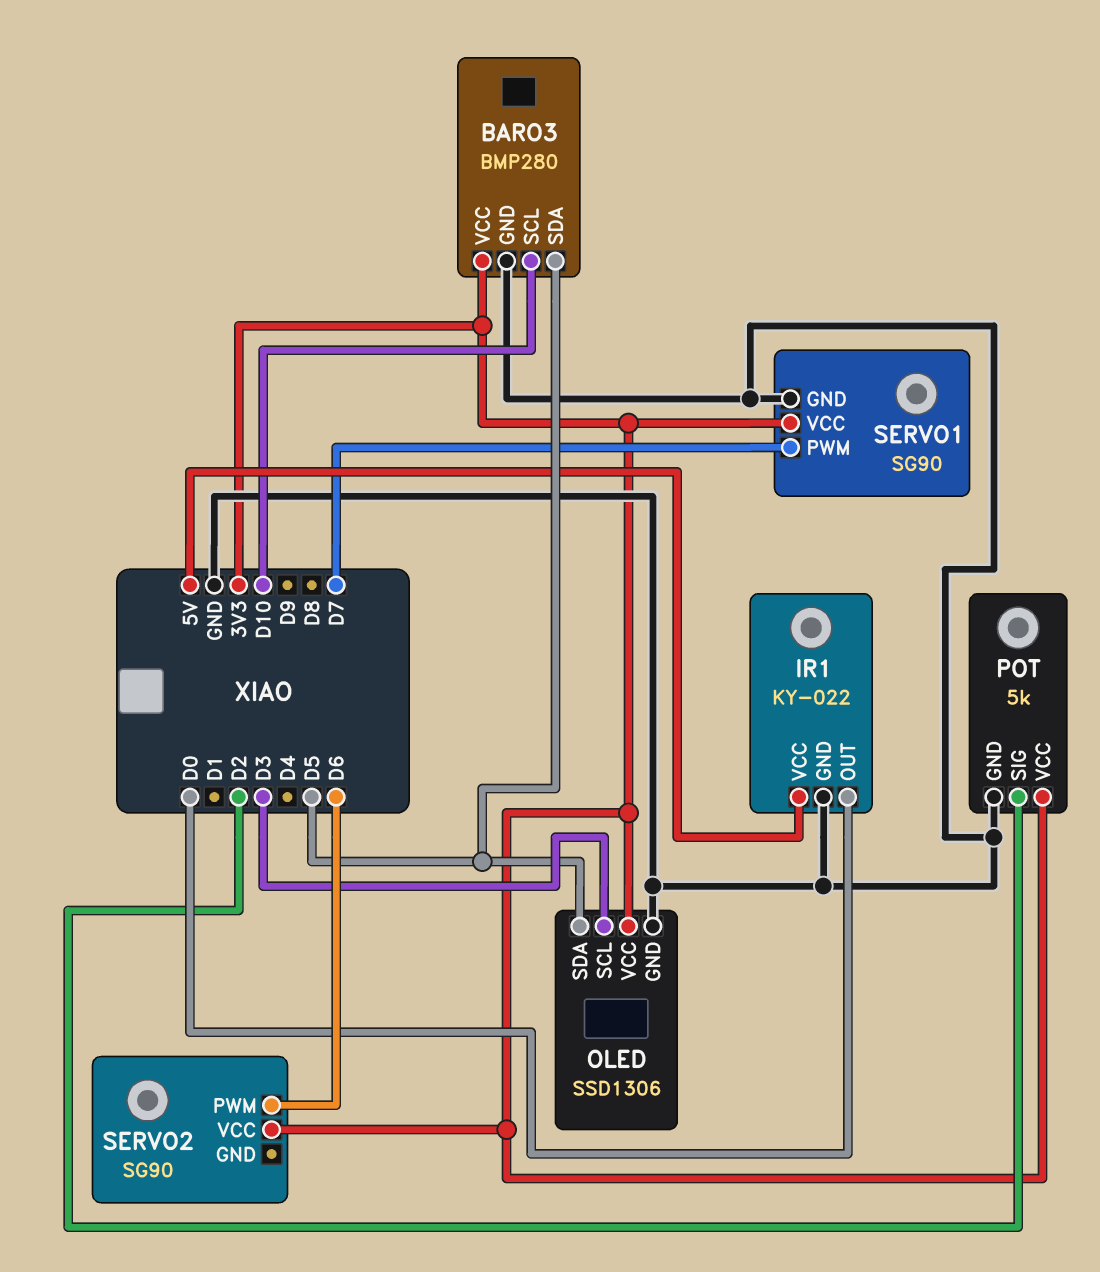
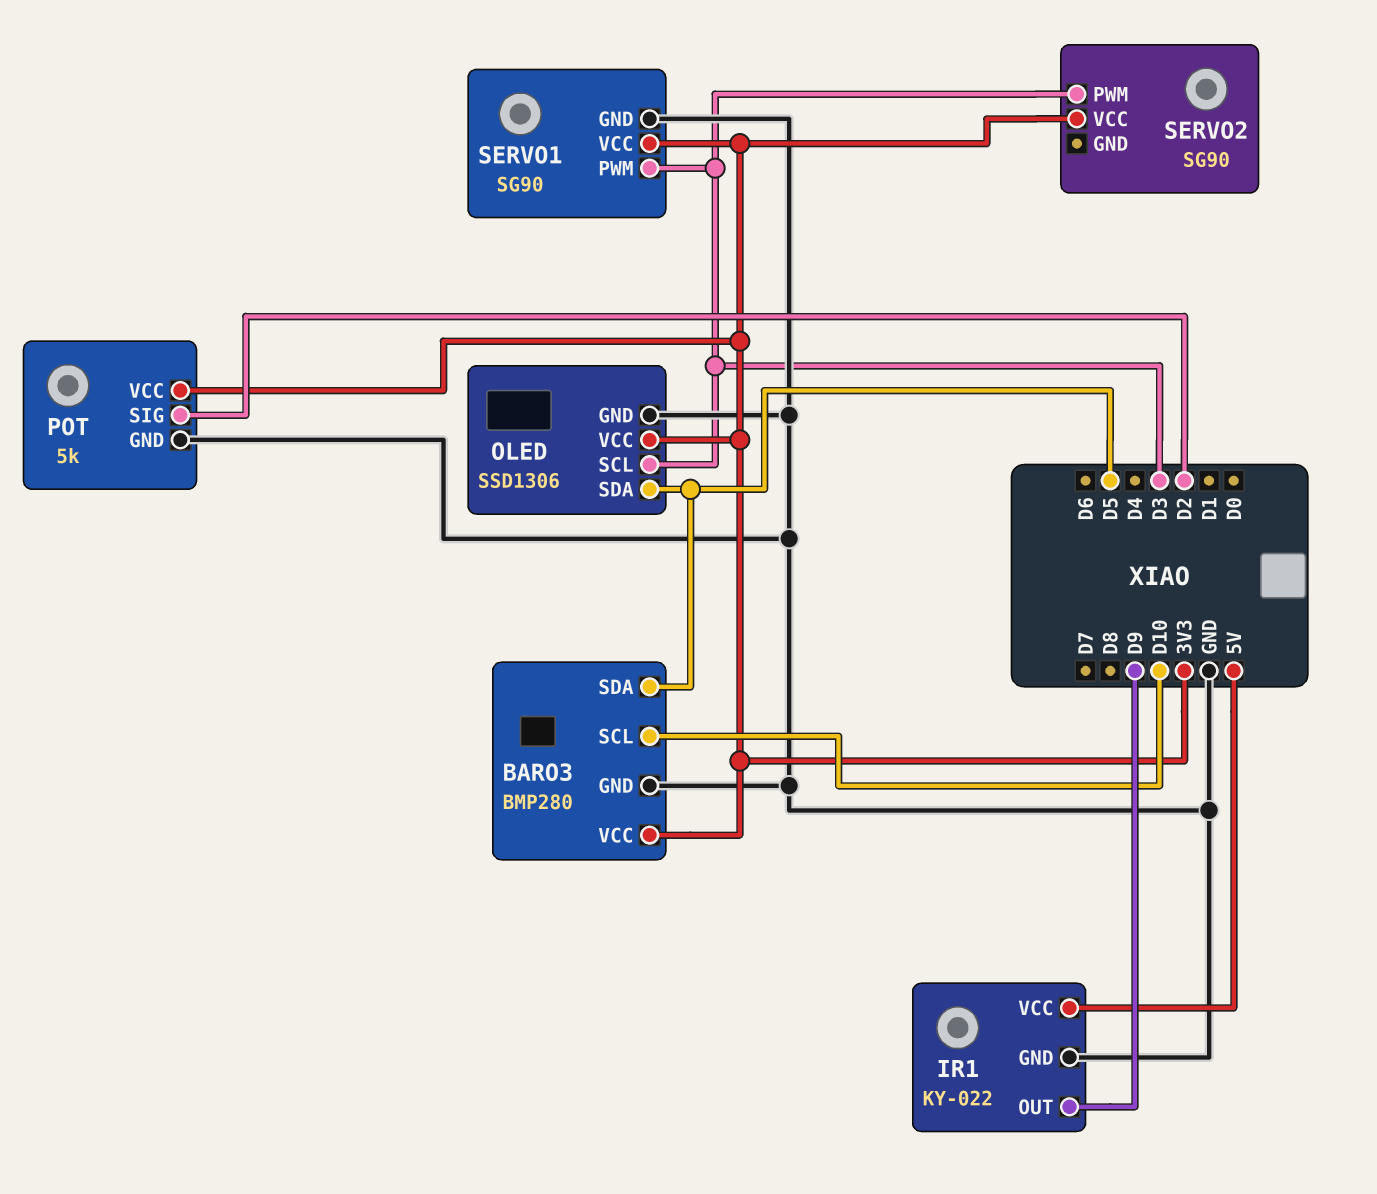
IR1 pin OUT: D0 -> D9
SERVO1 pin PWM: D7 -> D3
SERVO2 pin PWM: D6 -> D3

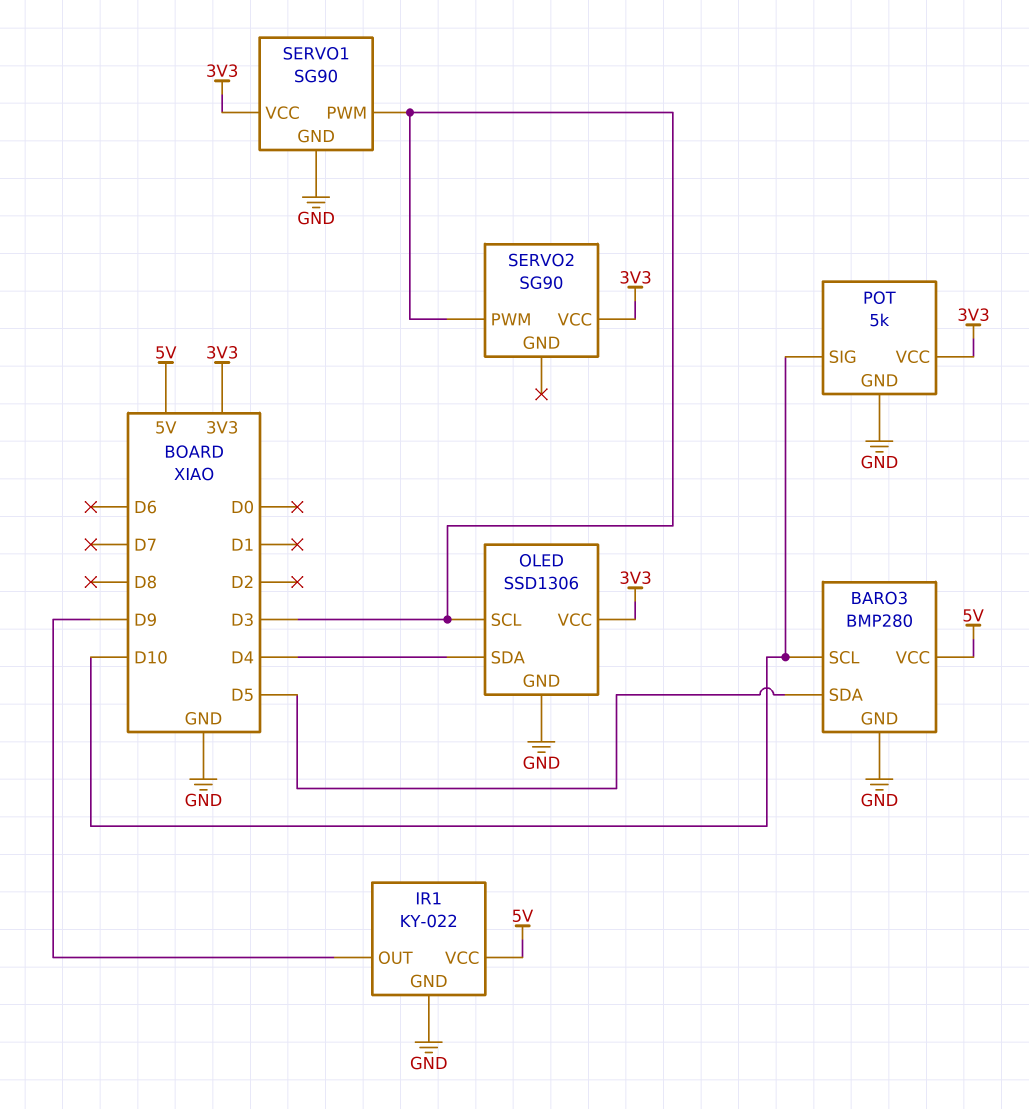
BARO3 pin VCC: 3V3 -> 5V
OLED pin SDA: D5 -> D4
POT pin SIG: D2 -> D10

